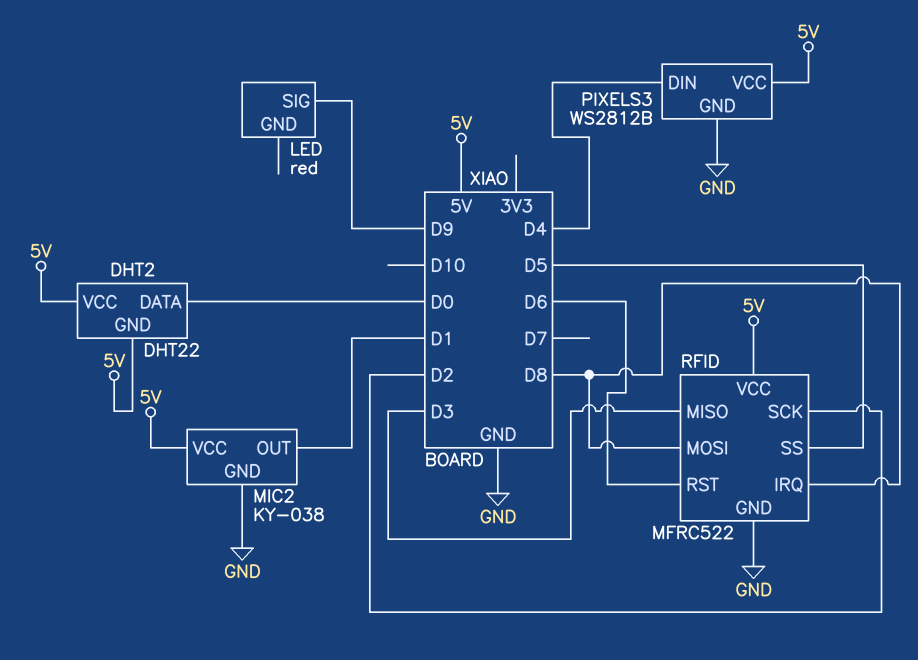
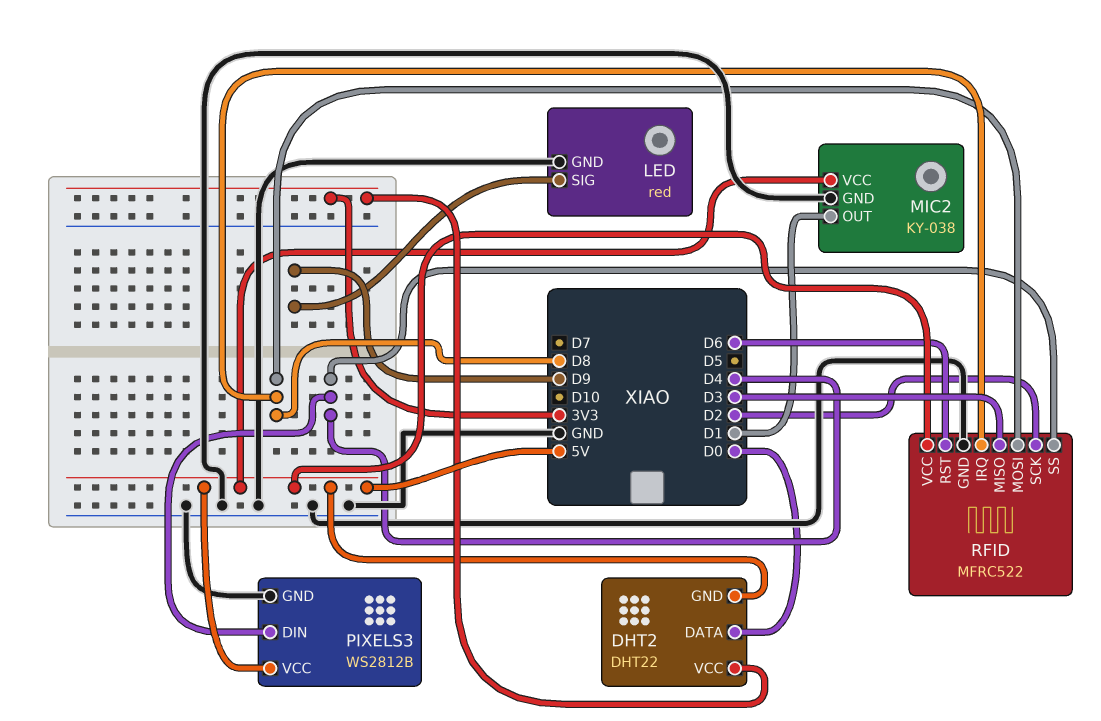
DHT2 pin VCC: 5V -> 3V3
LED pin GND: none -> GND
RFID pin SS: D5 -> D4

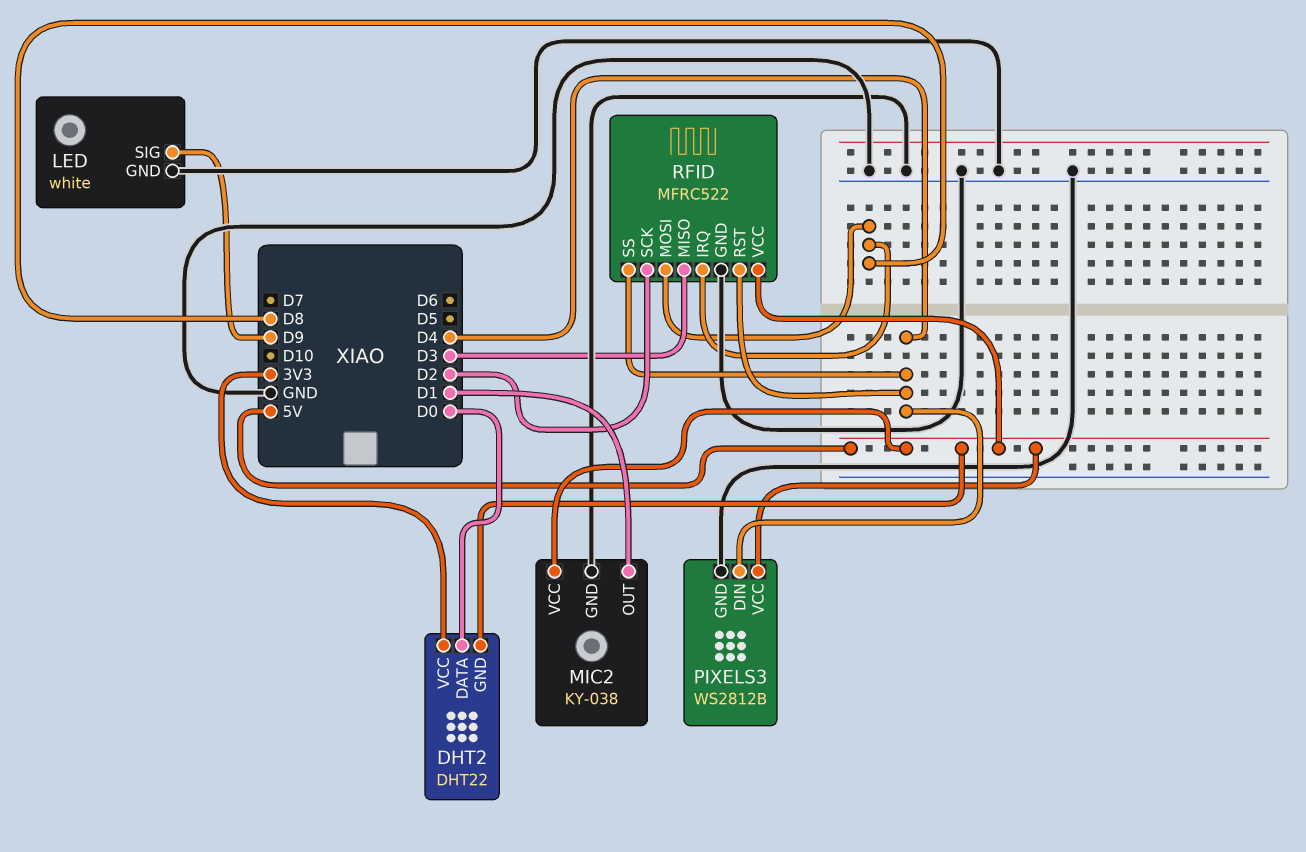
LED: red -> white
RFID pin RST: D6 -> D4

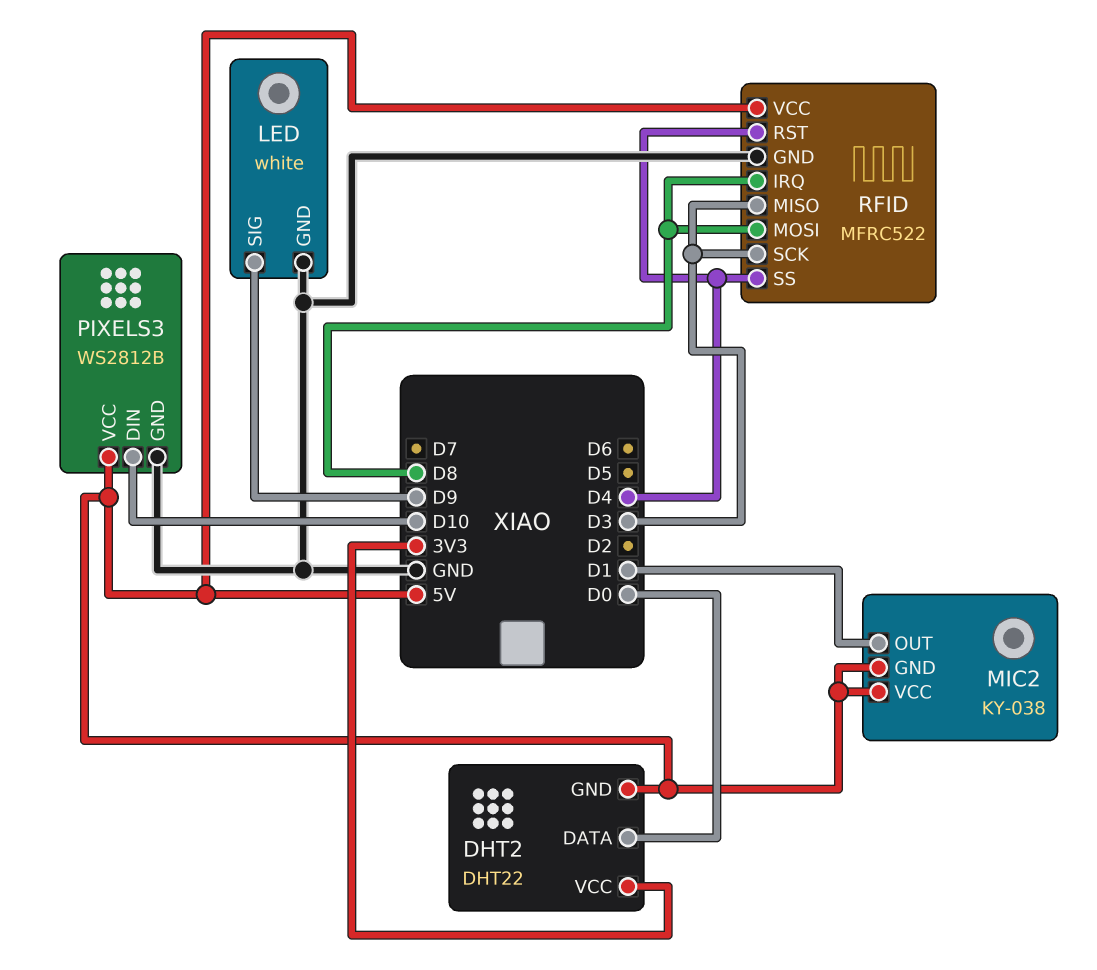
MIC2 pin GND: GND -> 5V
PIXELS3 pin DIN: D4 -> D10
RFID pin SCK: D2 -> D3

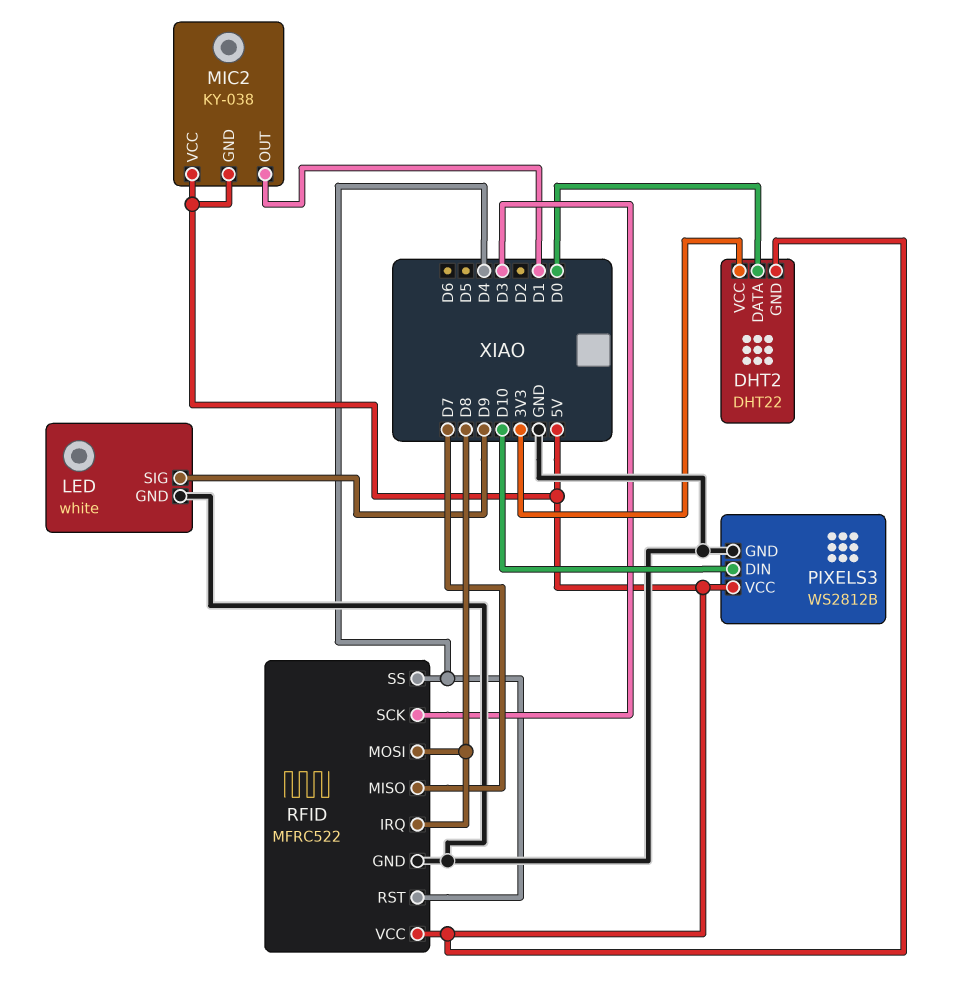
RFID pin MISO: D3 -> D7

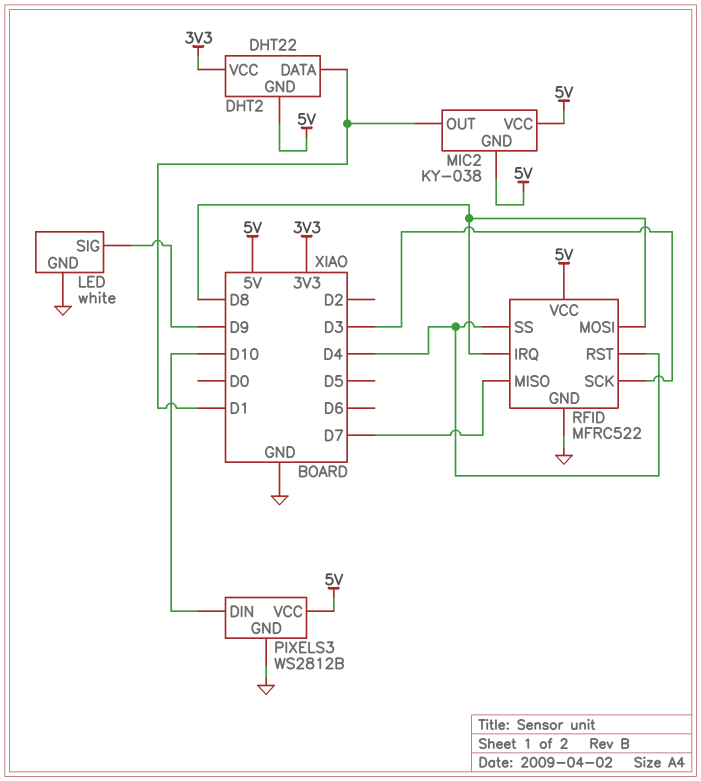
DHT2 pin DATA: D0 -> D1

